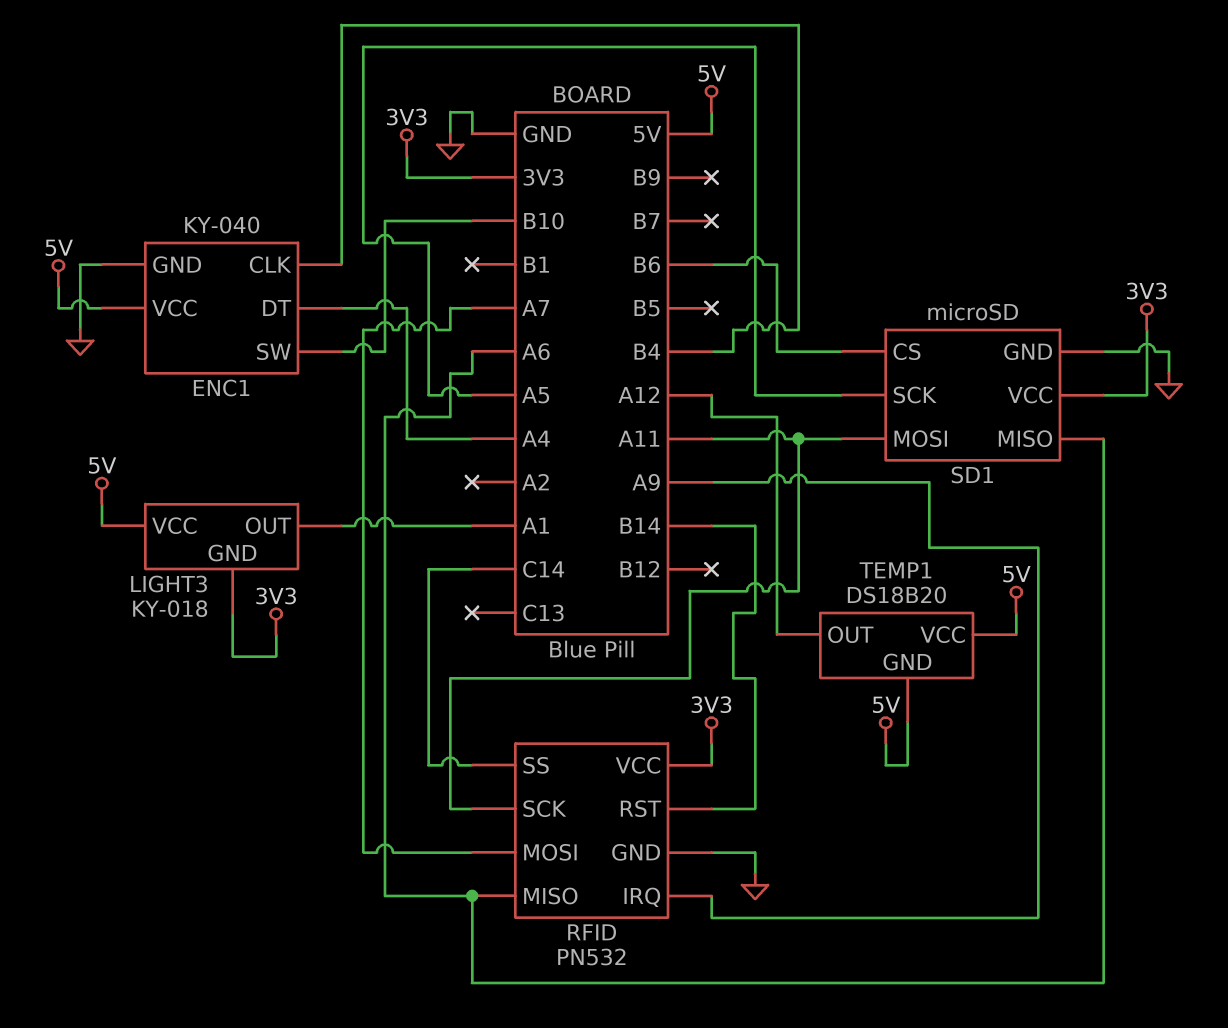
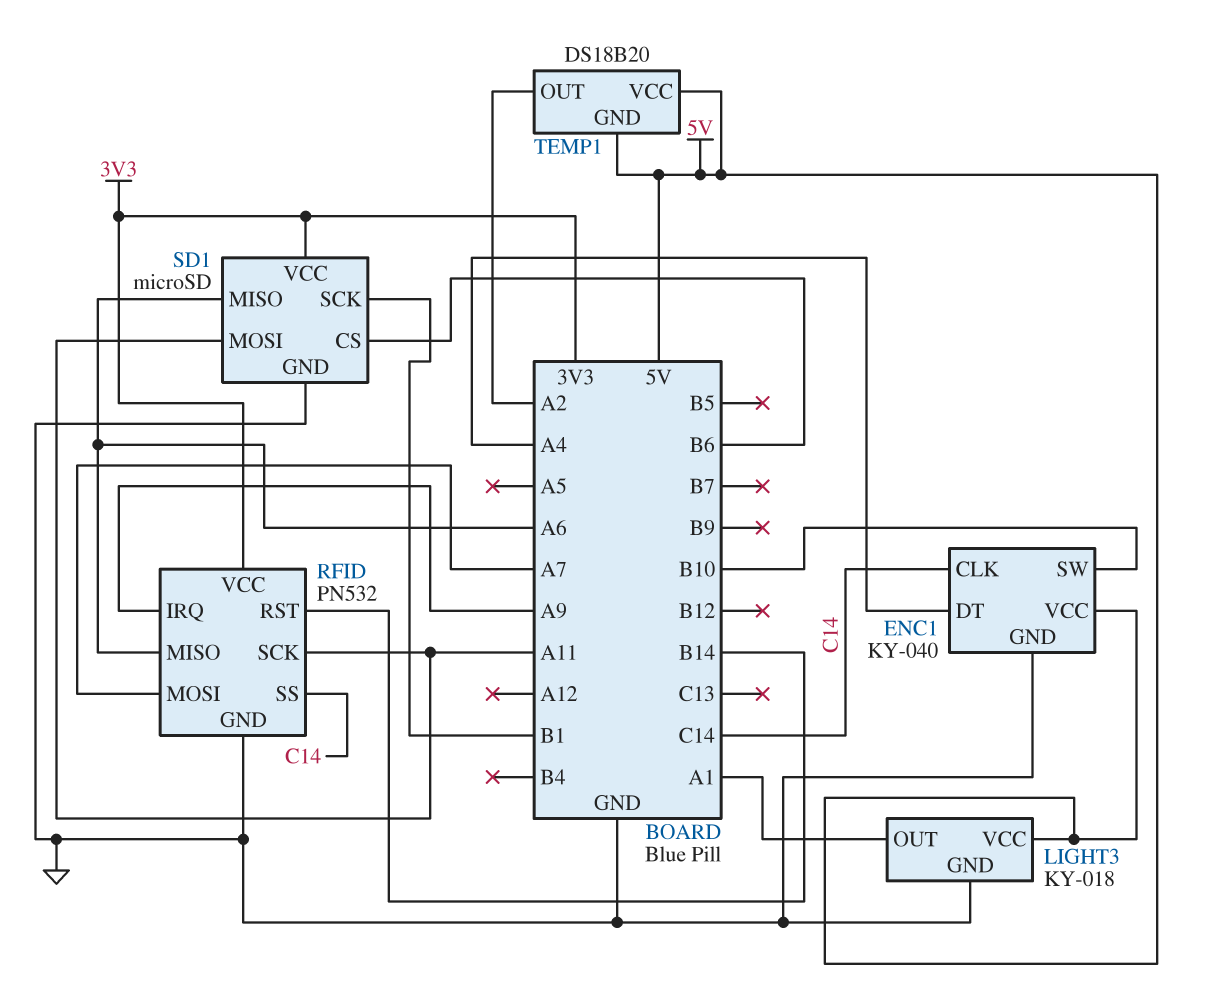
ENC1 pin CLK: B4 -> C14
LIGHT3 pin GND: 3V3 -> GND
SD1 pin SCK: A5 -> B1
TEMP1 pin OUT: A12 -> A2

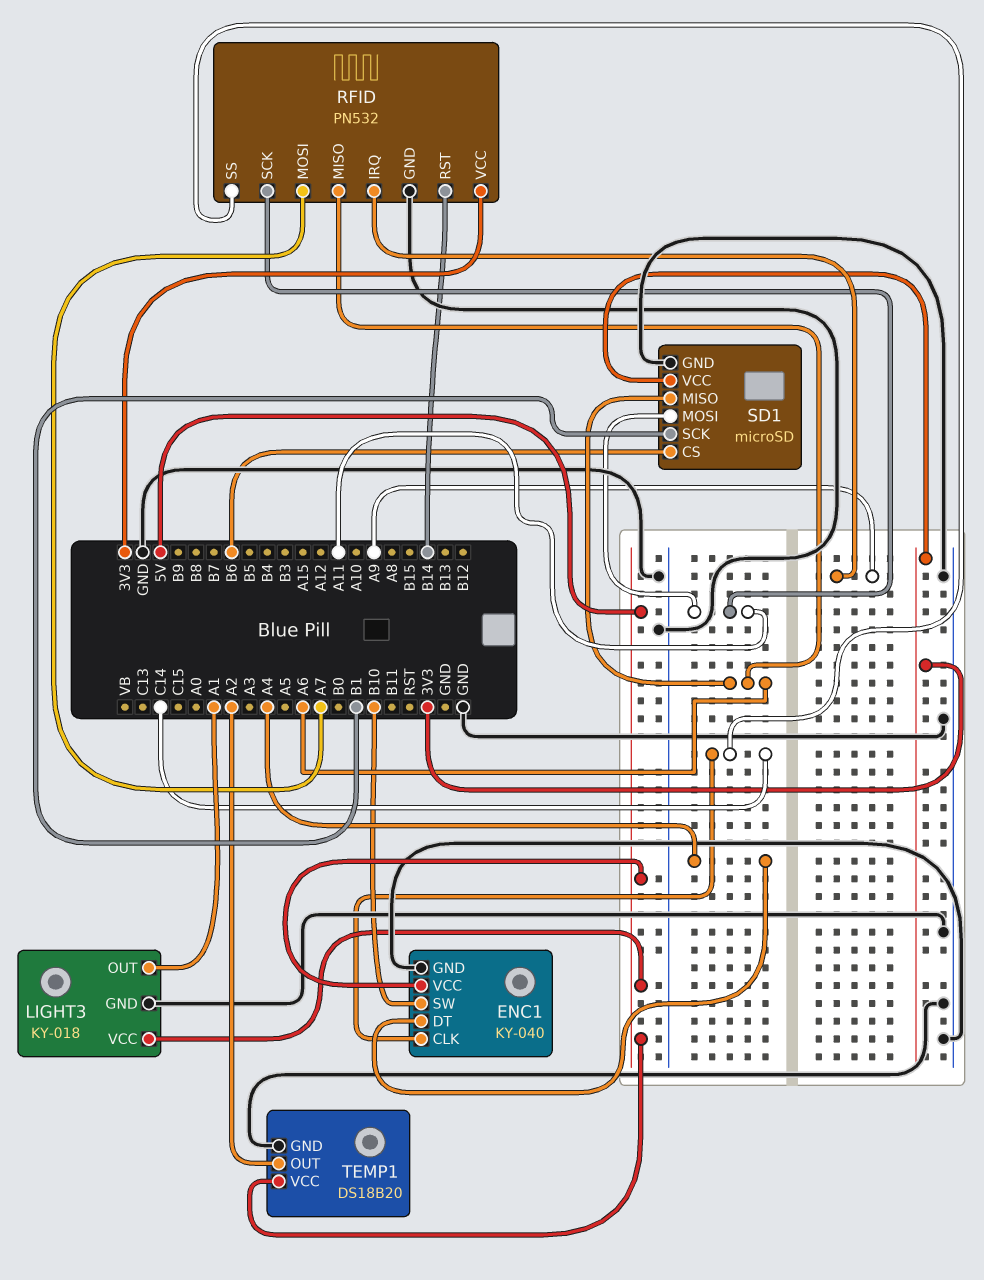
TEMP1 pin GND: 5V -> GND

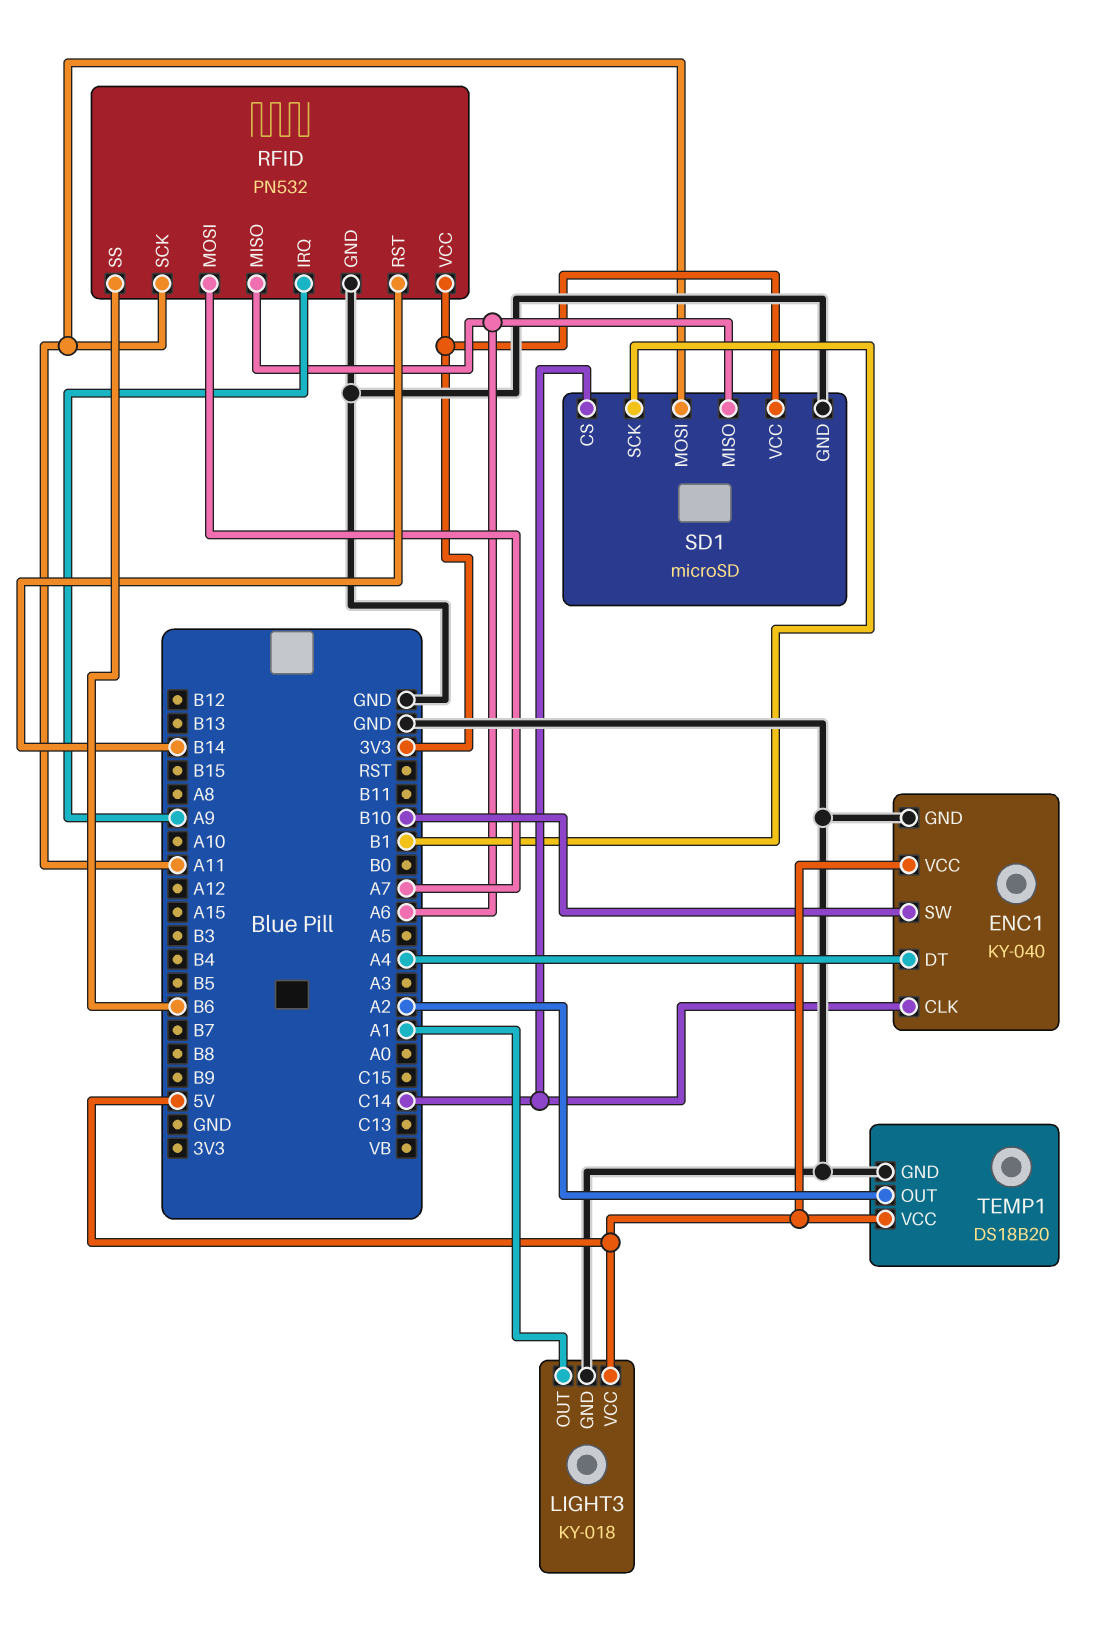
RFID pin SS: C14 -> B6
SD1 pin CS: B6 -> C14

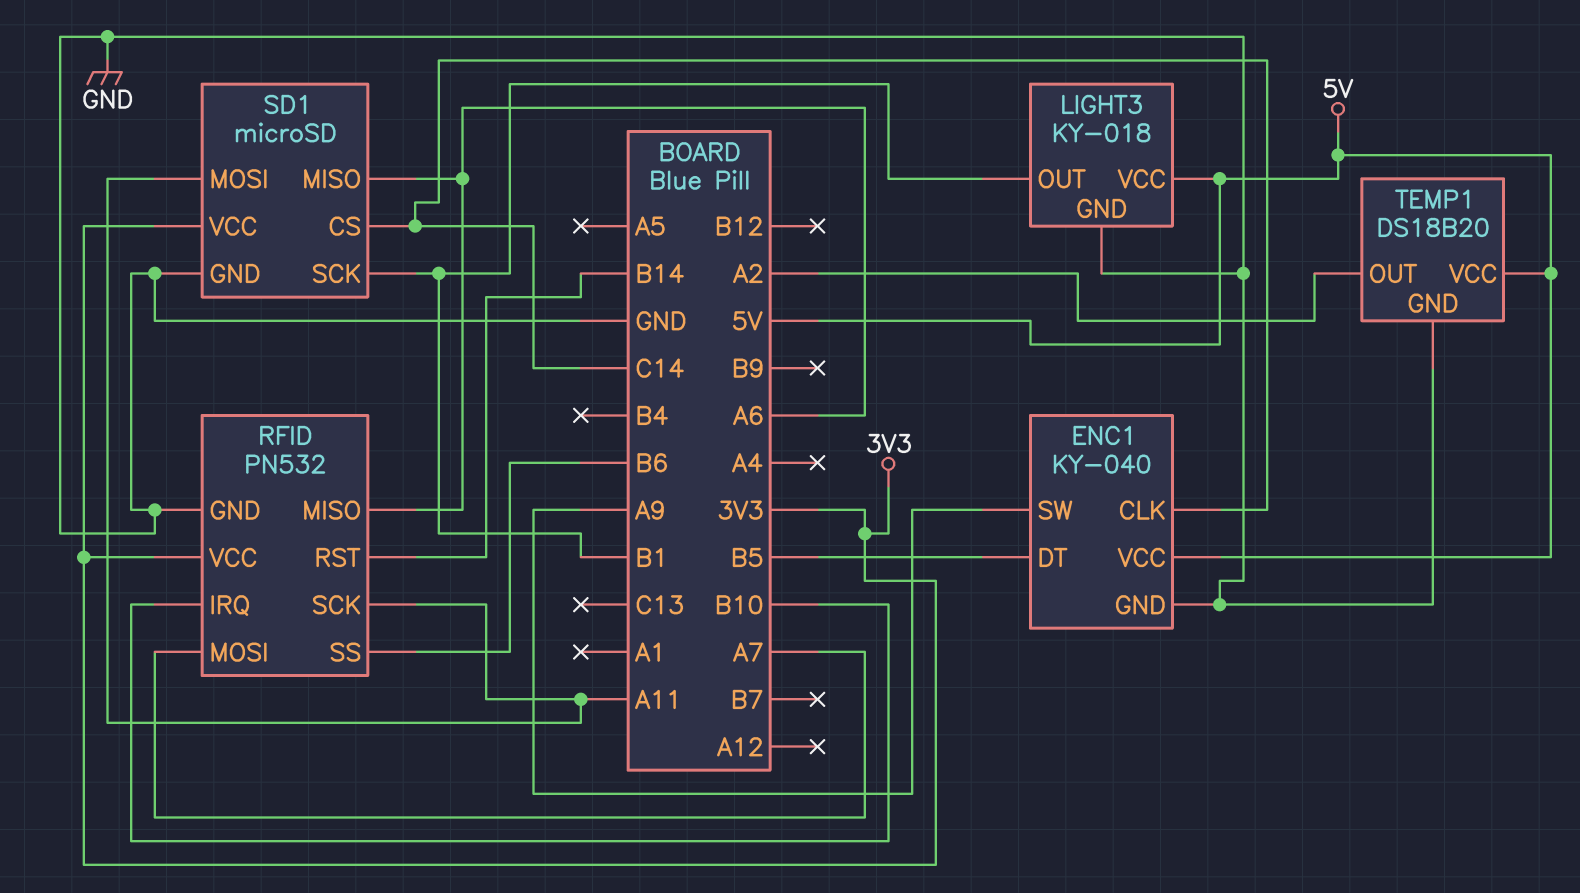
ENC1 pin DT: A4 -> B5
ENC1 pin SW: B10 -> A9
LIGHT3 pin OUT: A1 -> B1
RFID pin IRQ: A9 -> B10

